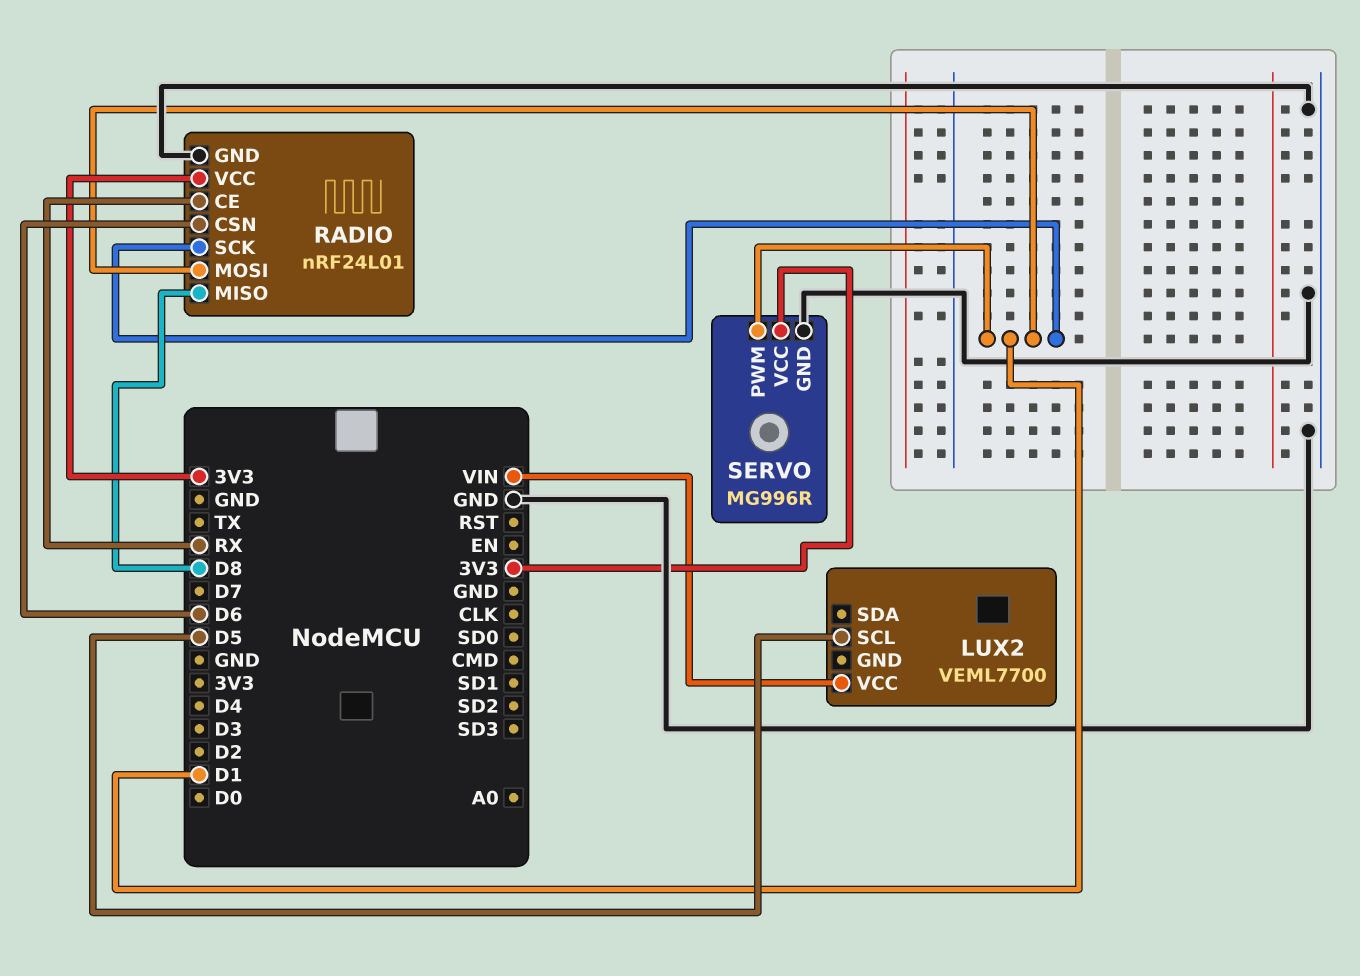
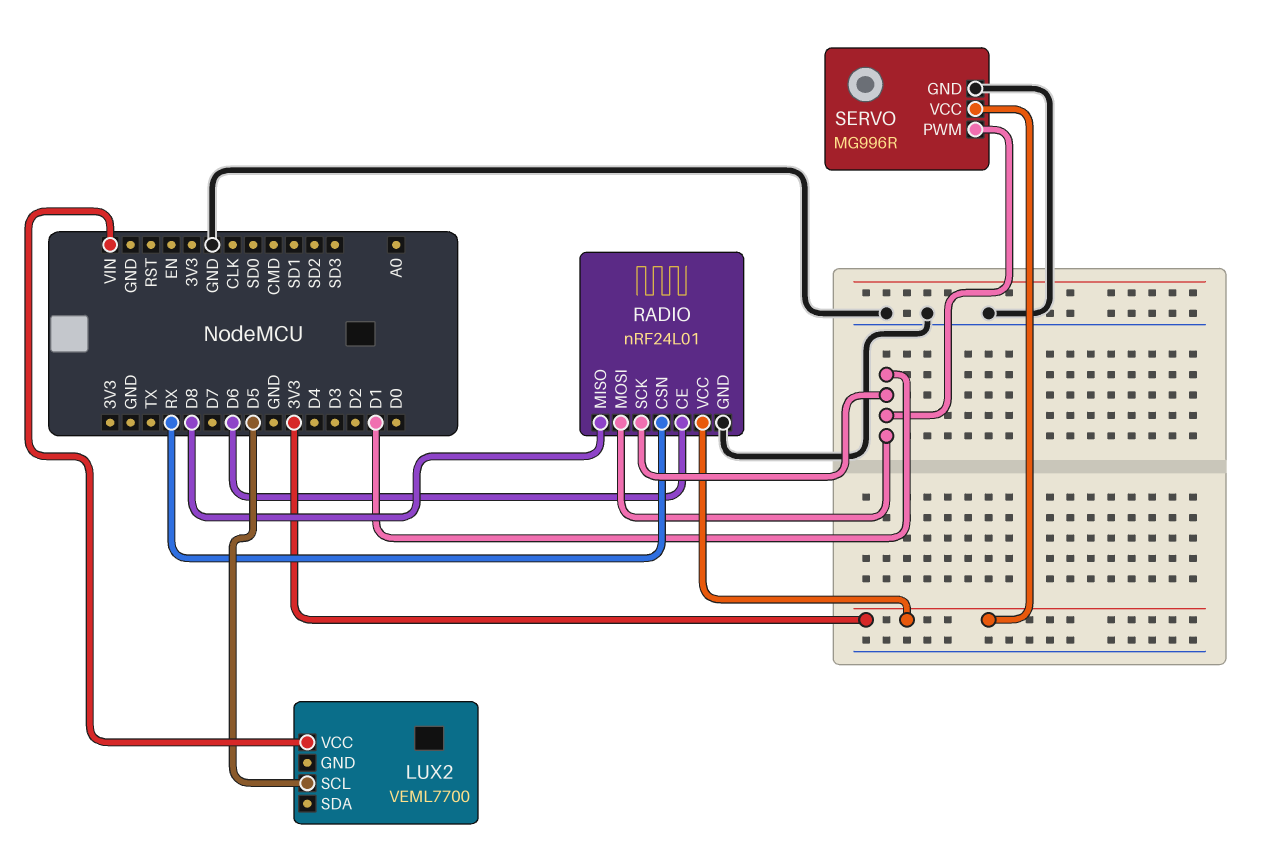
RADIO pin CE: RX -> D6
RADIO pin CSN: D6 -> RX

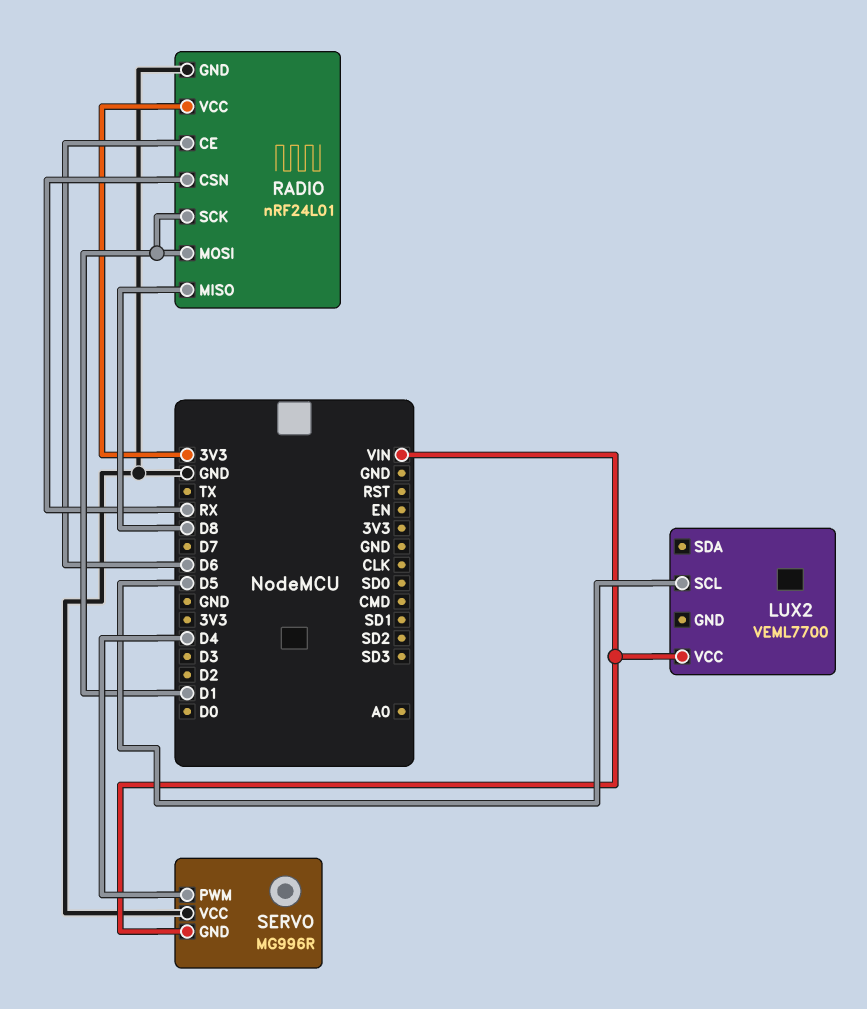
SERVO pin GND: GND -> VIN
SERVO pin PWM: D1 -> D4
SERVO pin VCC: 3V3 -> GND

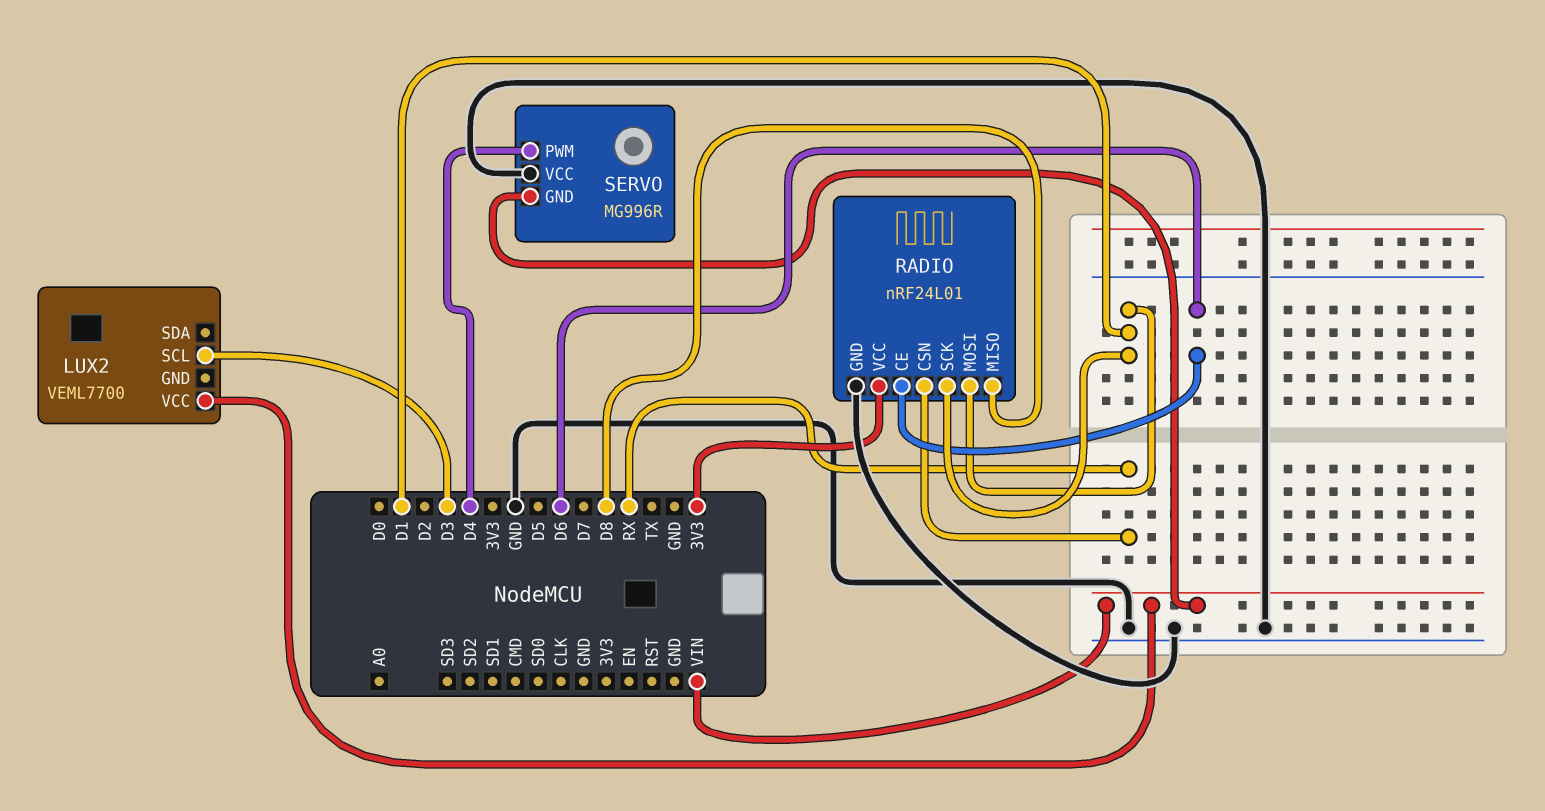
LUX2 pin SCL: D5 -> D3

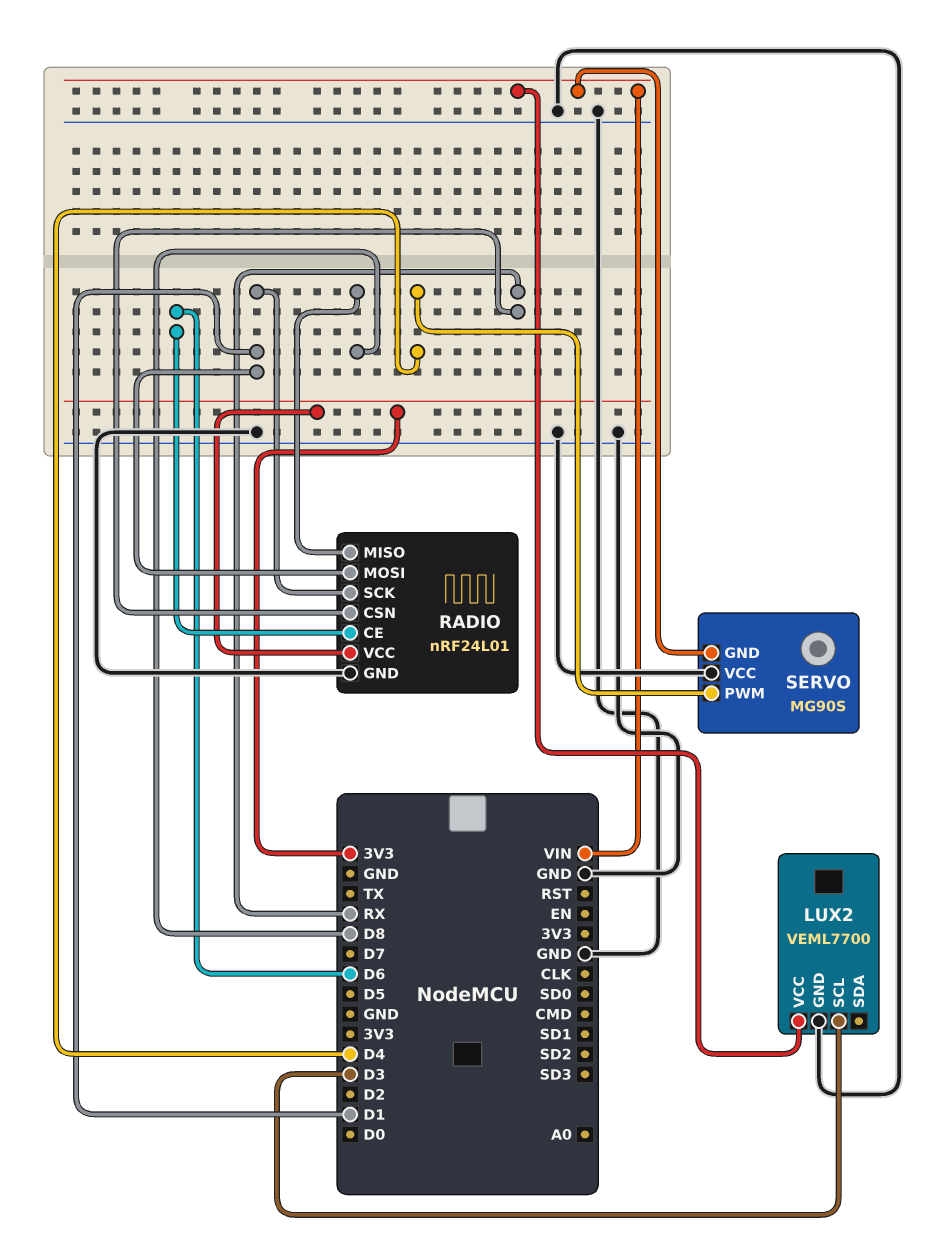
LUX2 pin GND: none -> GND
SERVO: MG996R -> MG90S

